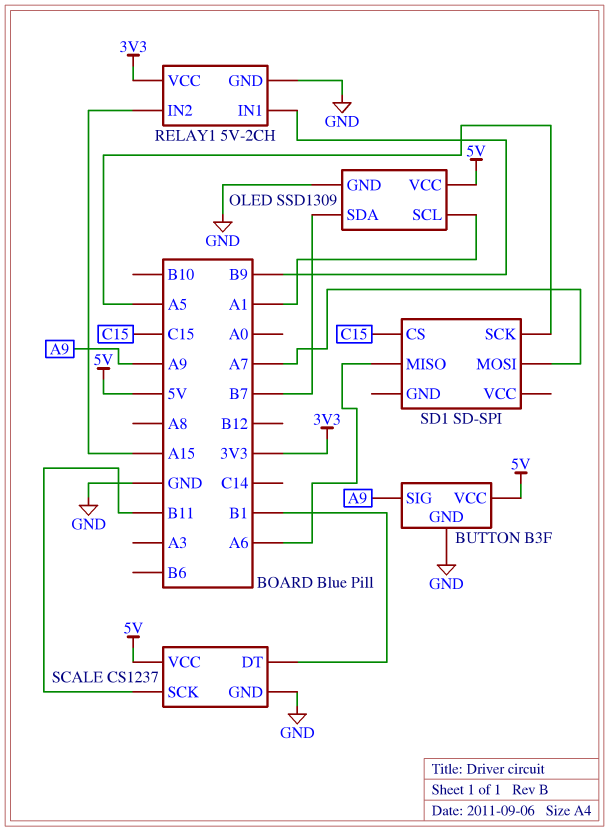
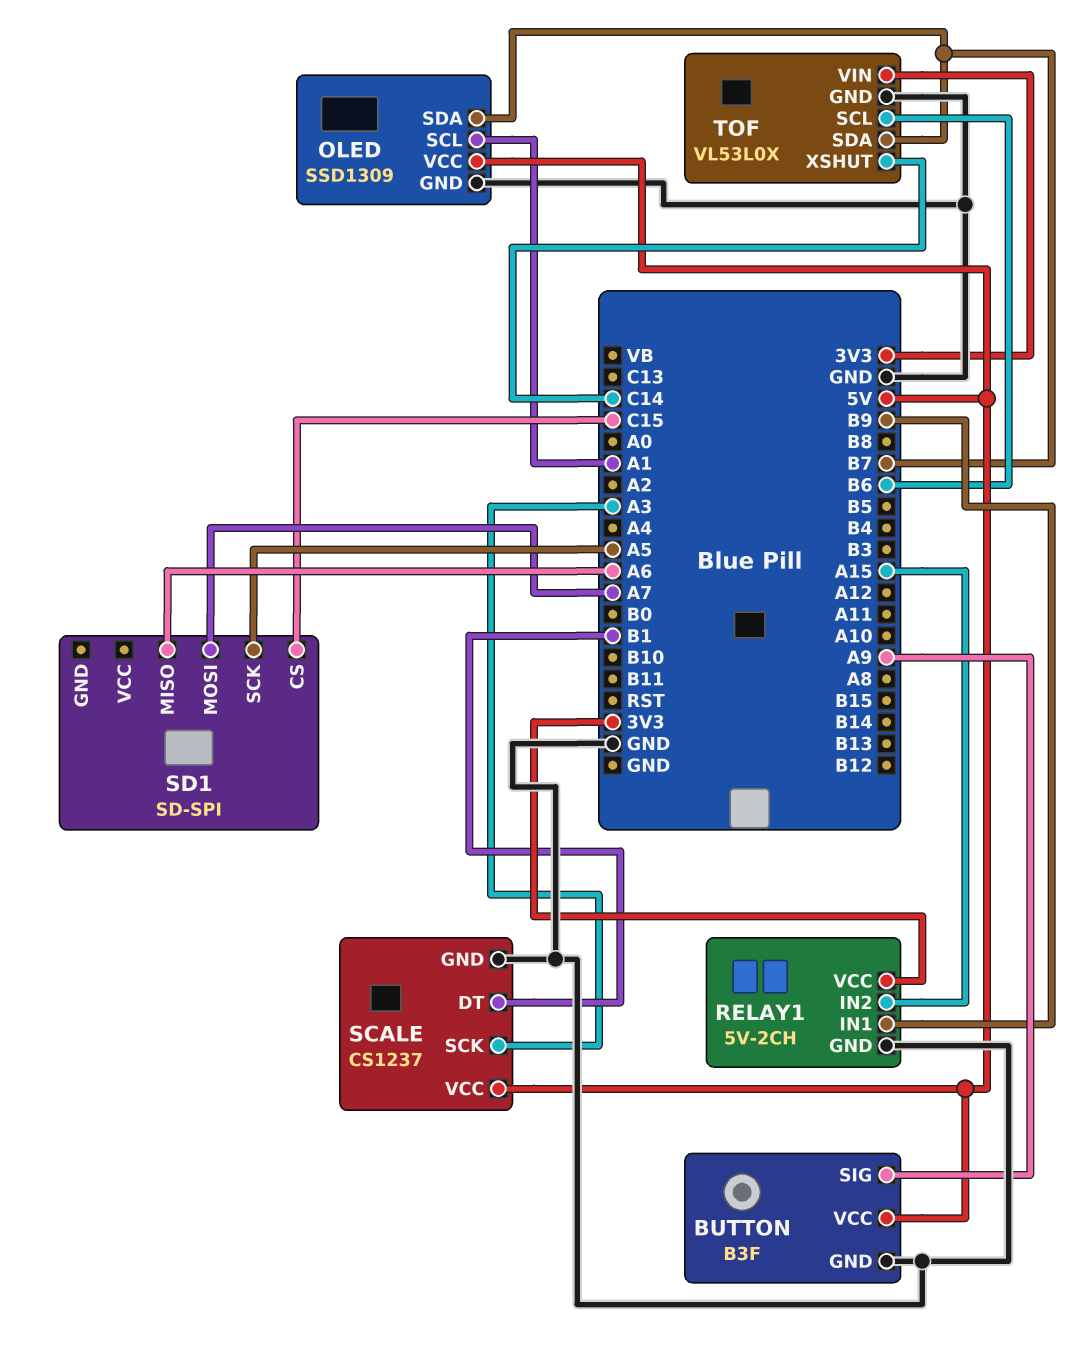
SCALE pin SCK: B11 -> A3
TOF: none -> VL53L0X
TOF pin GND: none -> GND
TOF pin SCL: none -> B6
TOF pin SDA: none -> B7
TOF pin VIN: none -> 3V3
TOF pin XSHUT: none -> C14

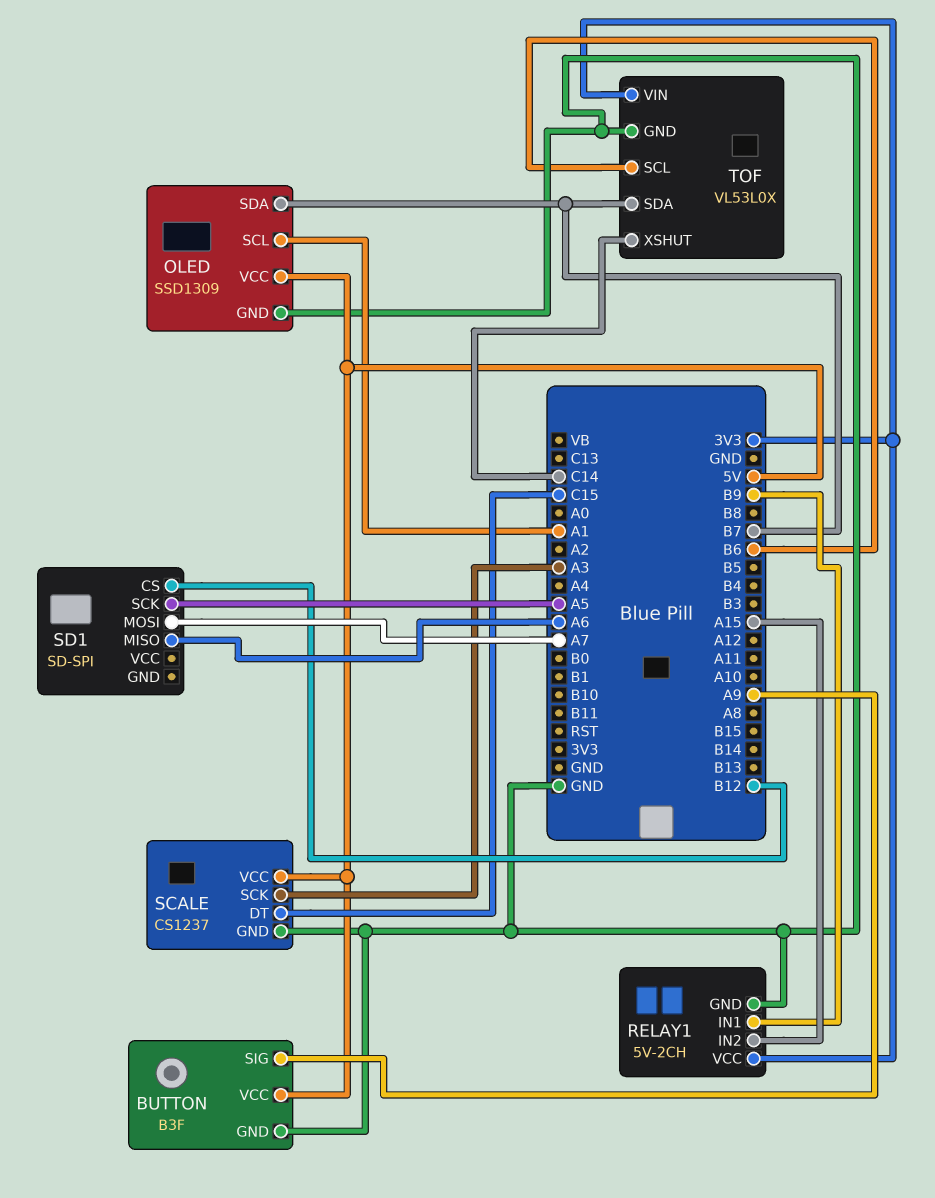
SCALE pin DT: B1 -> C15
SD1 pin CS: C15 -> B12

